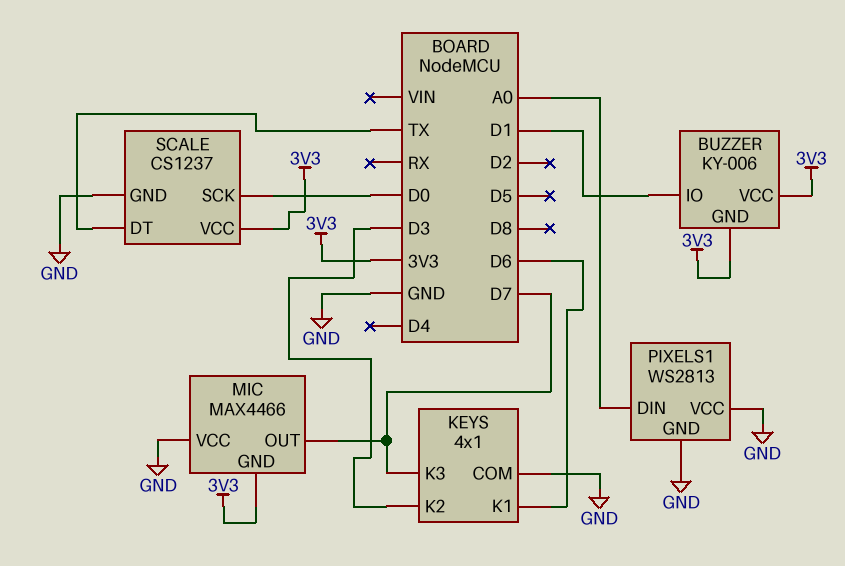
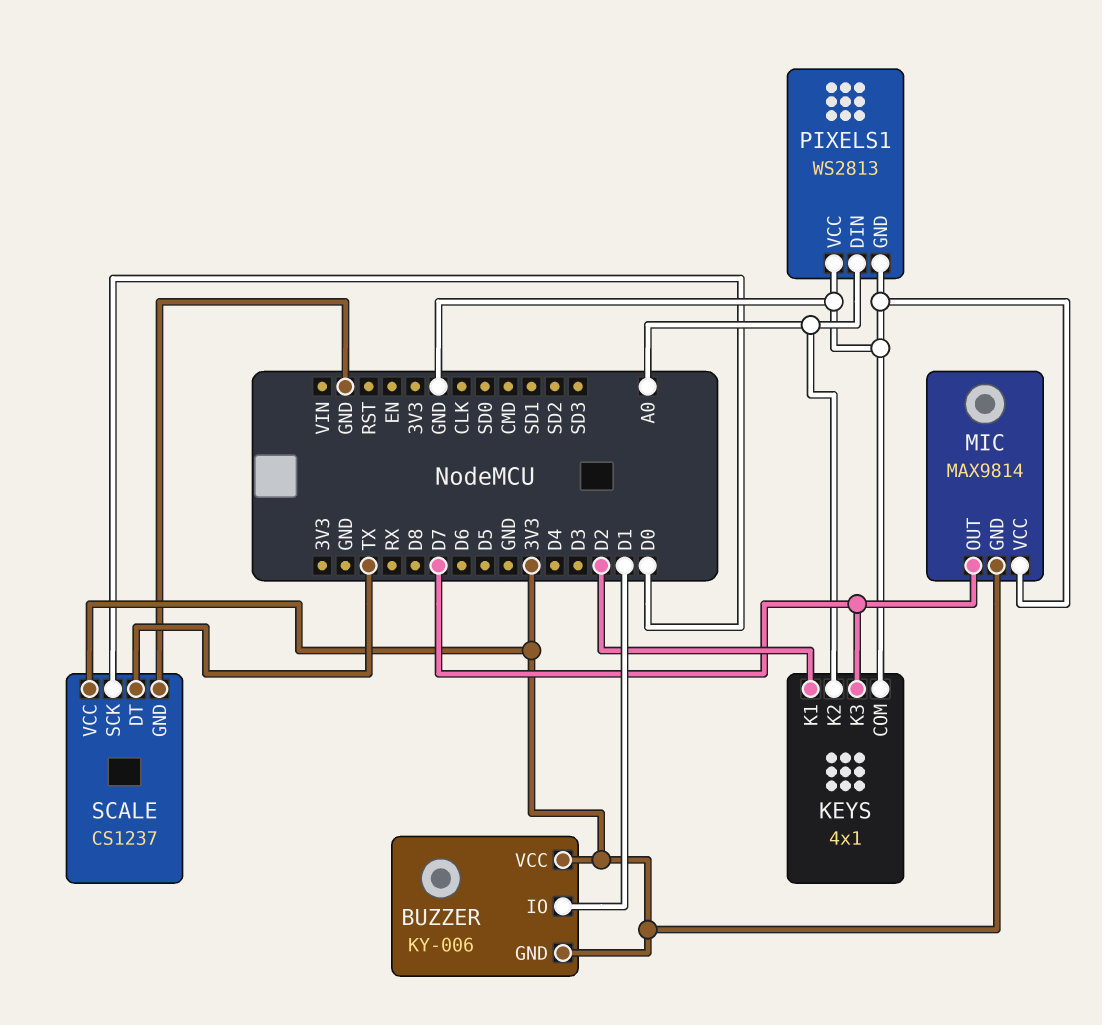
KEYS pin K1: D6 -> D2
KEYS pin K2: D3 -> A0
MIC: MAX4466 -> MAX9814

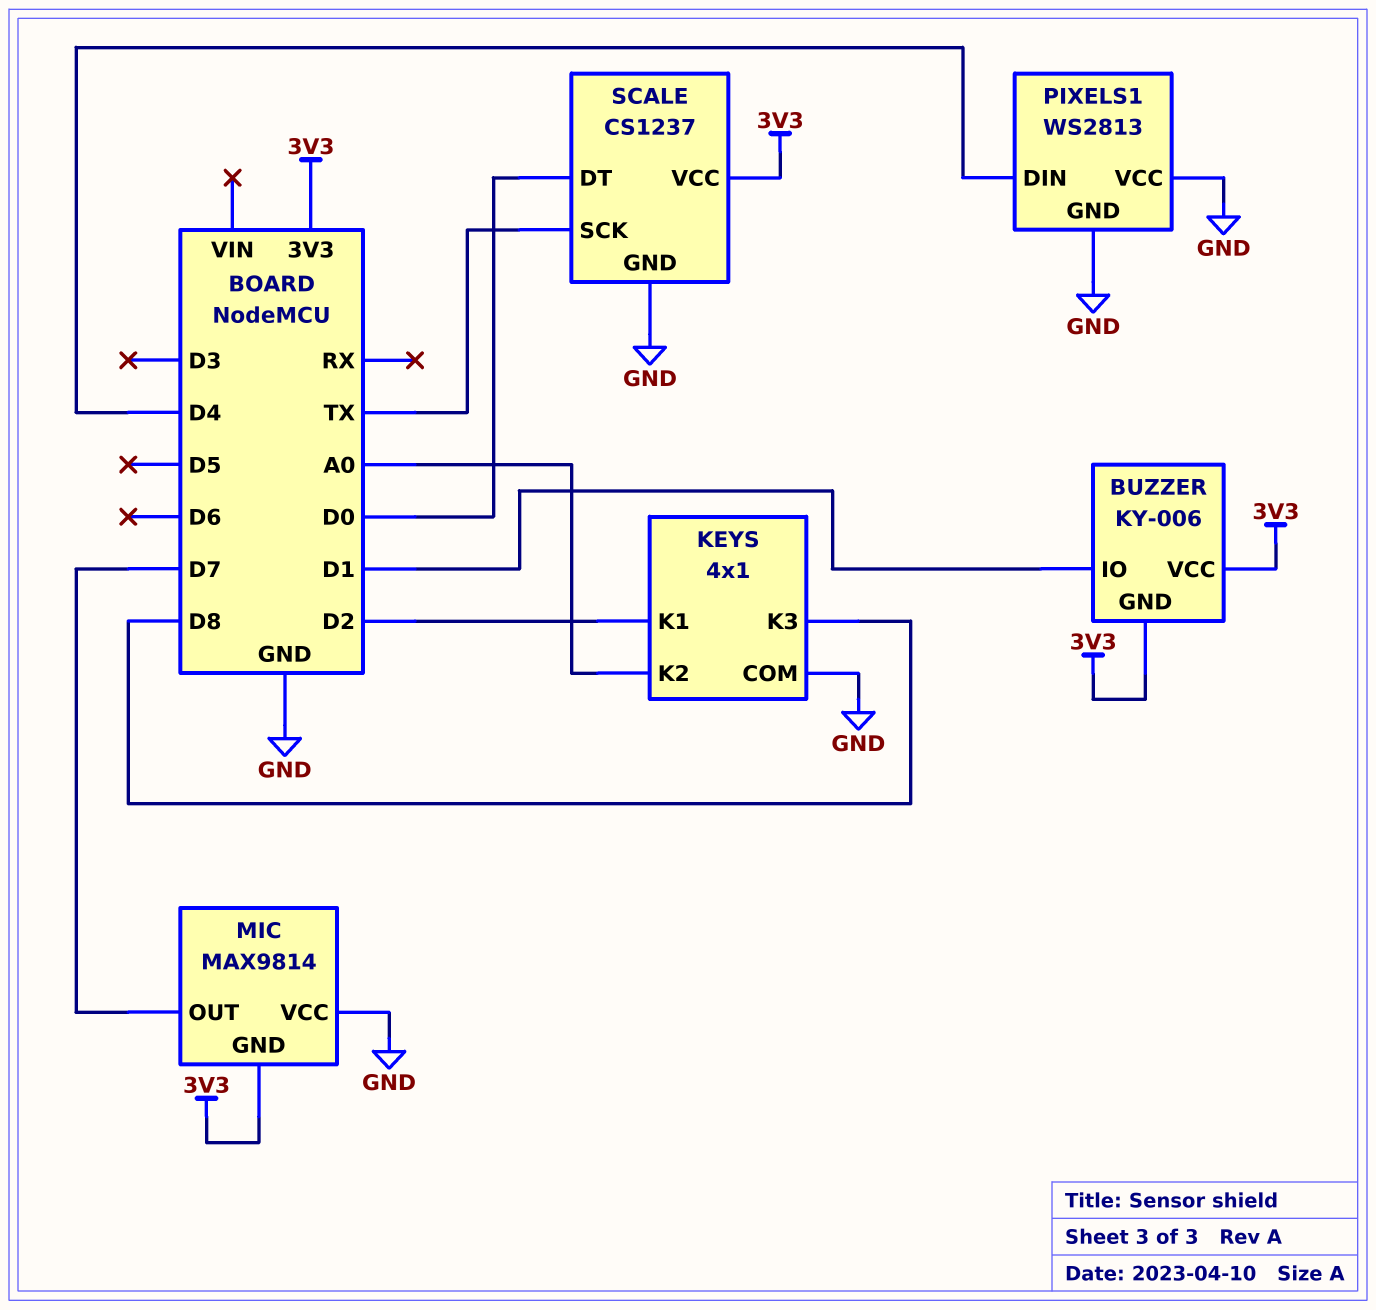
KEYS pin K3: D7 -> D8
PIXELS1 pin DIN: A0 -> D4
SCALE pin DT: TX -> D0
SCALE pin SCK: D0 -> TX

